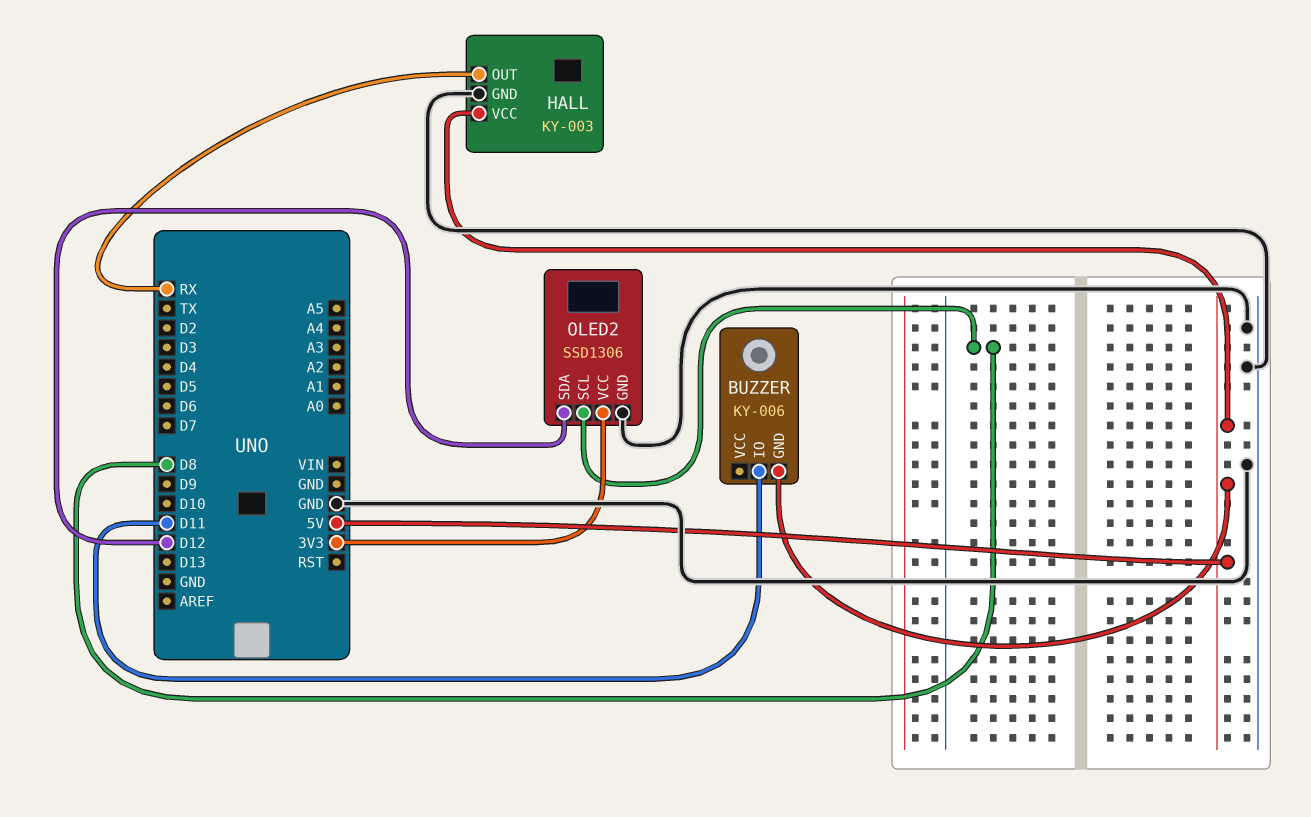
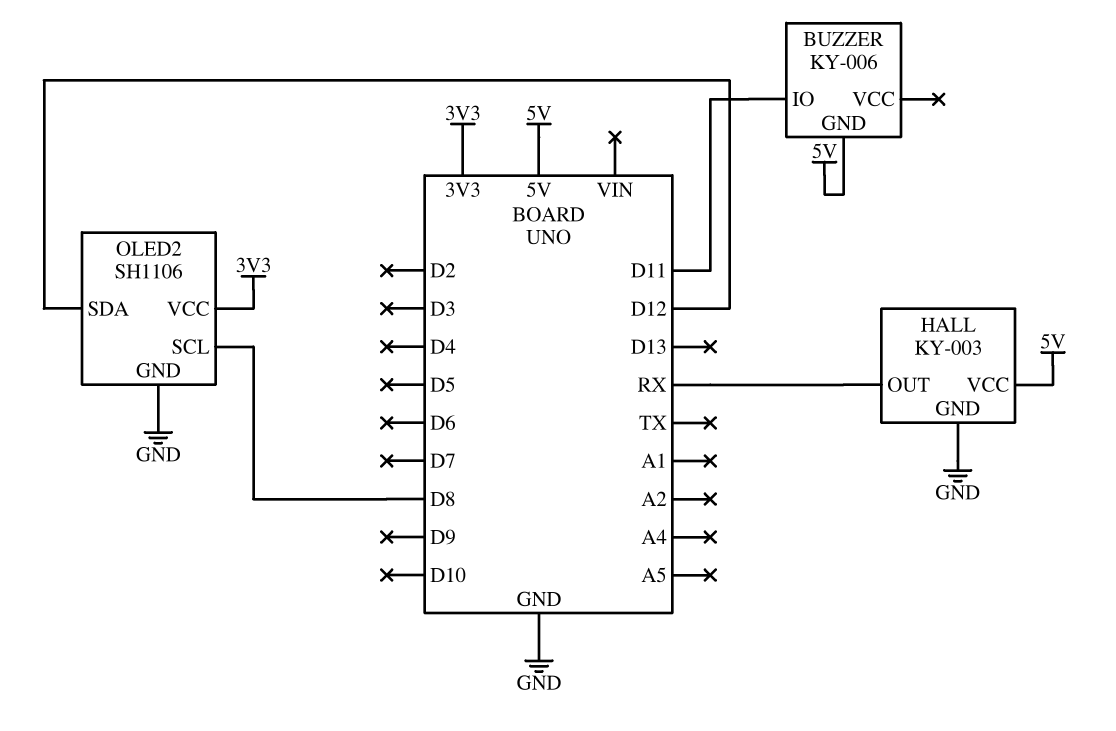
OLED2: SSD1306 -> SH1106

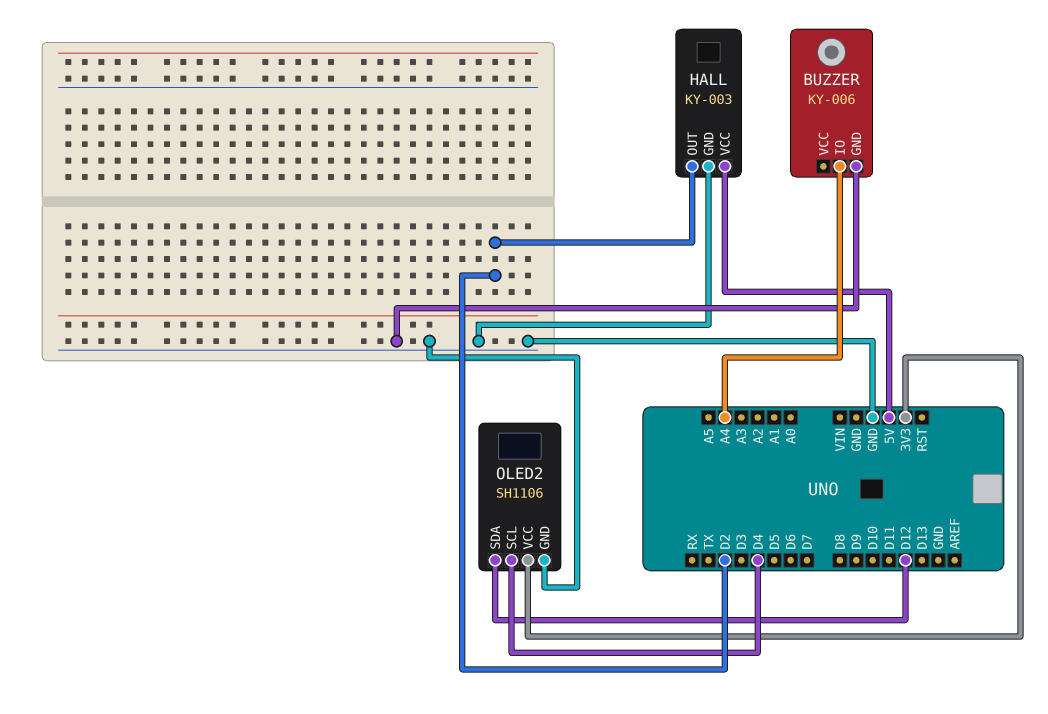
BUZZER pin GND: 5V -> GND
BUZZER pin IO: D11 -> A4
HALL pin OUT: RX -> D2
OLED2 pin SCL: D8 -> D4

